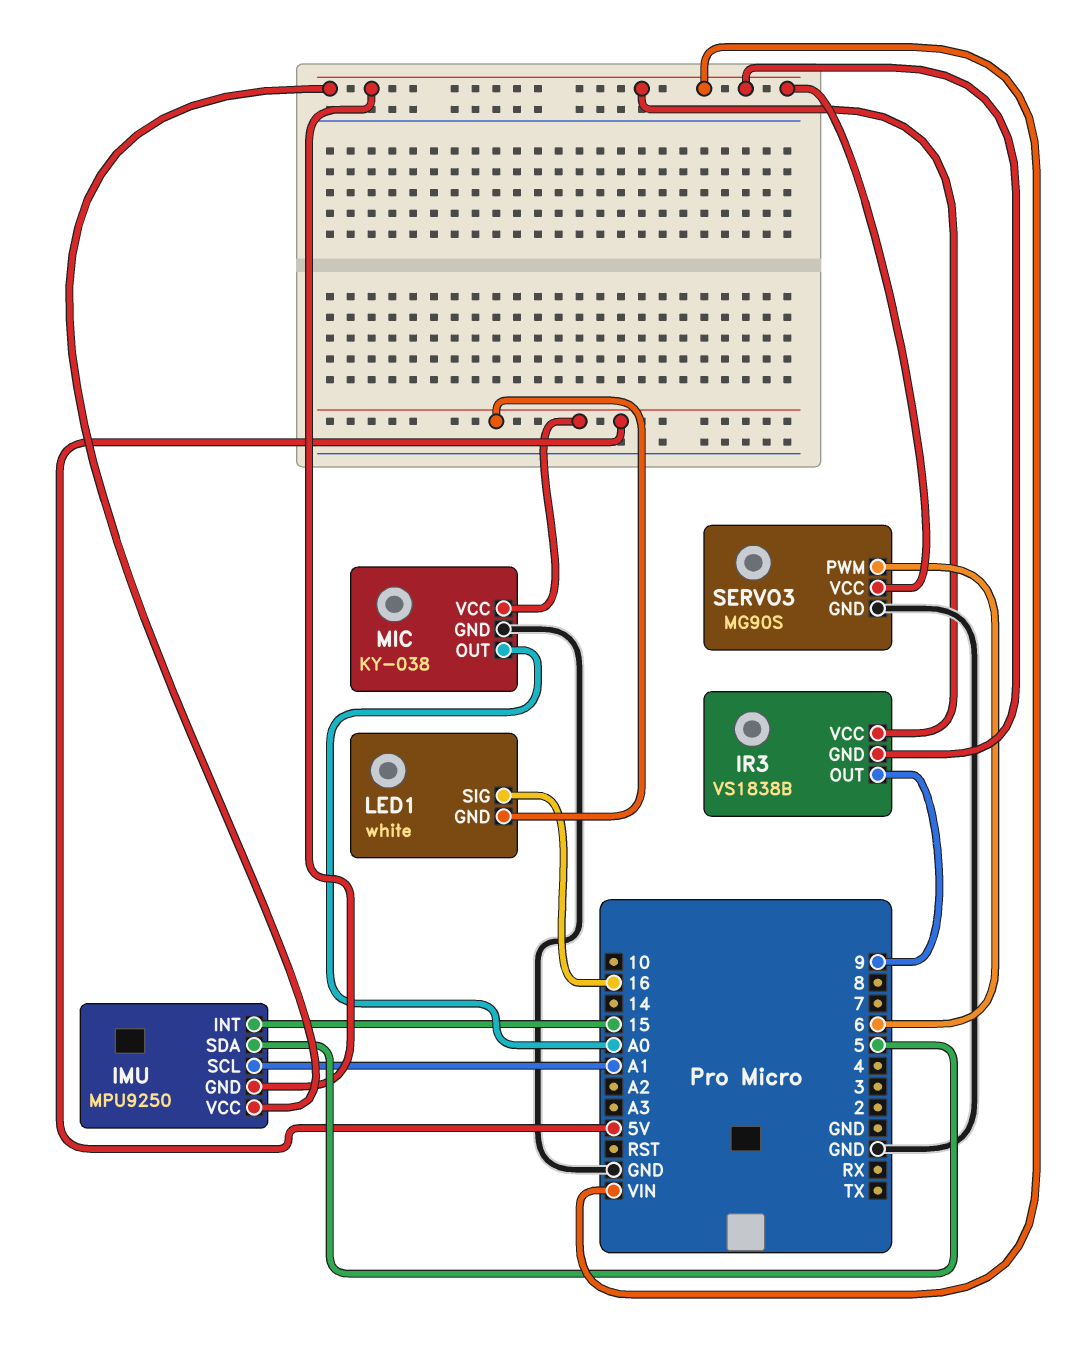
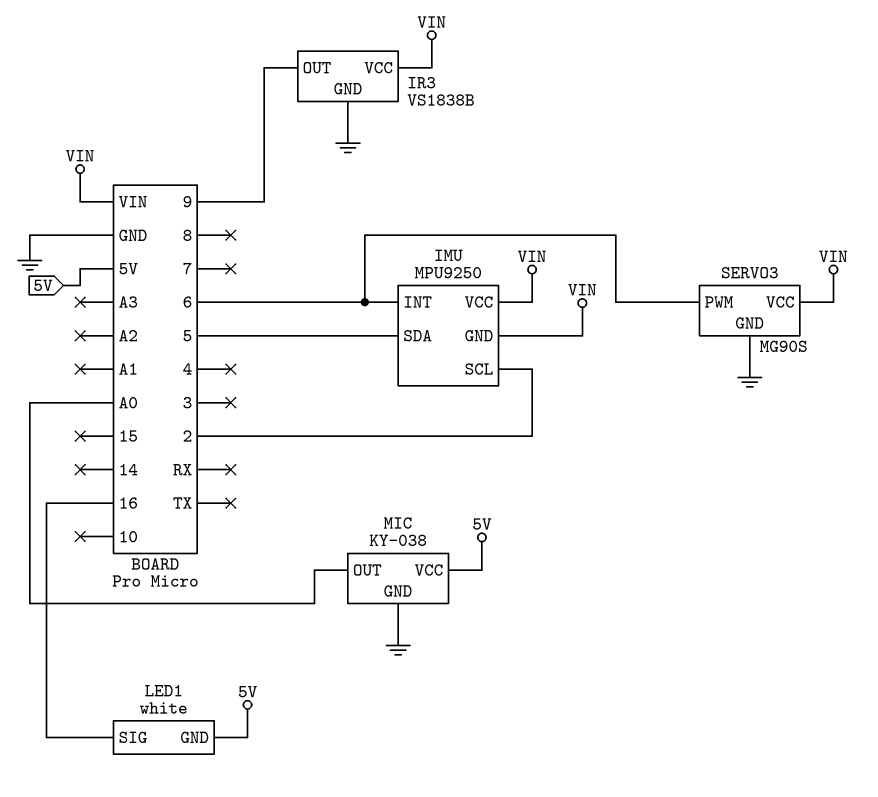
IMU pin INT: 15 -> 6
IMU pin SCL: A1 -> 2
IR3 pin GND: VIN -> GND

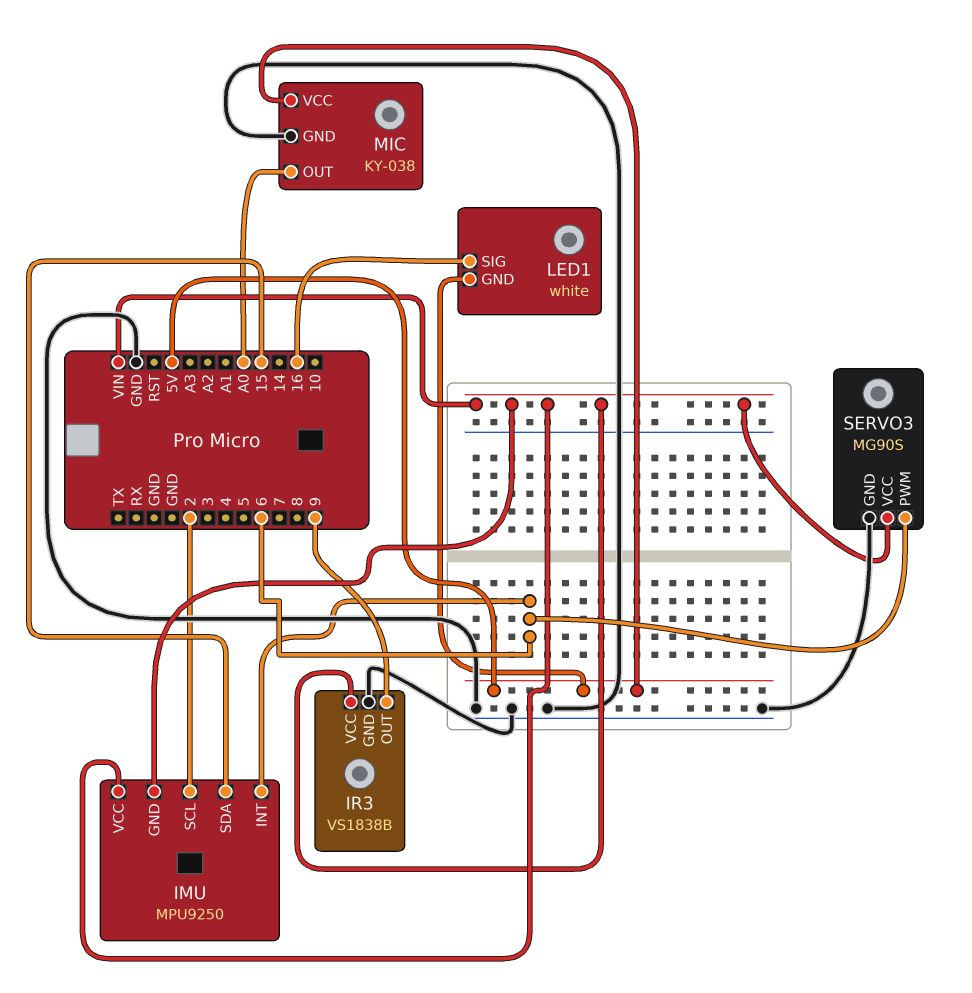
IMU pin SDA: 5 -> 15

